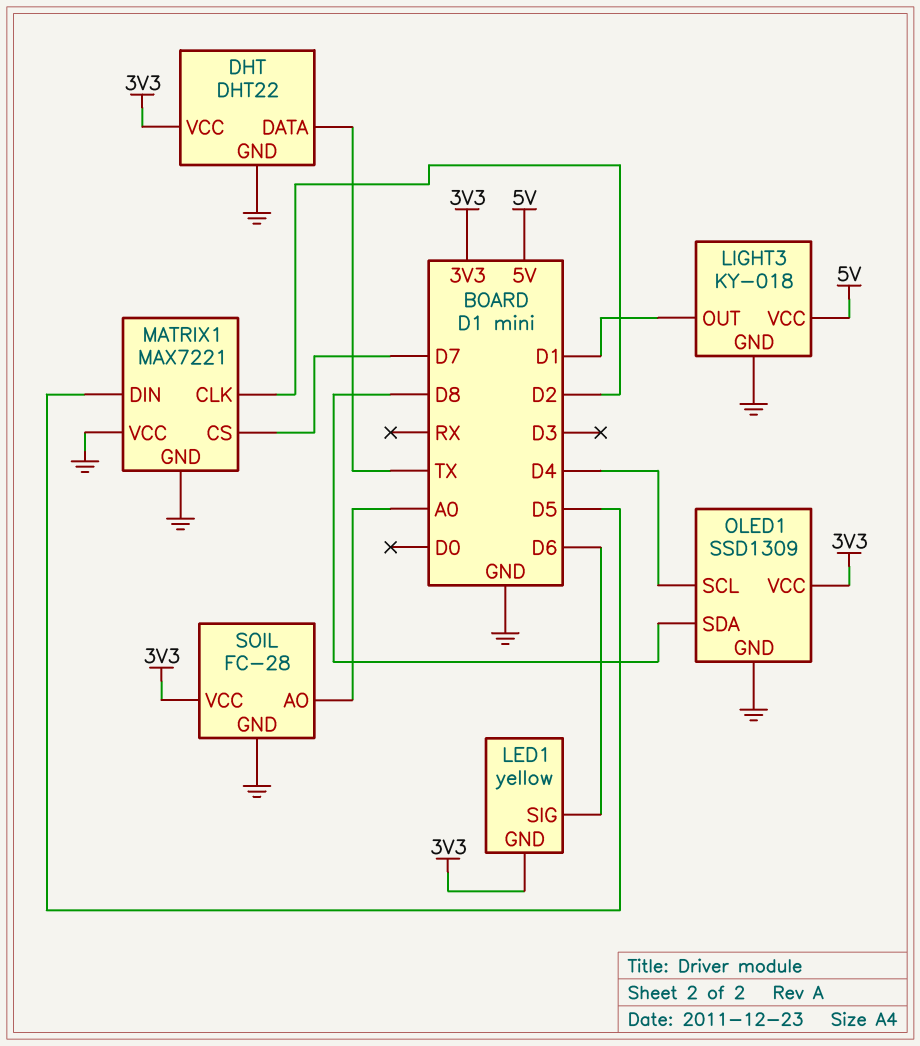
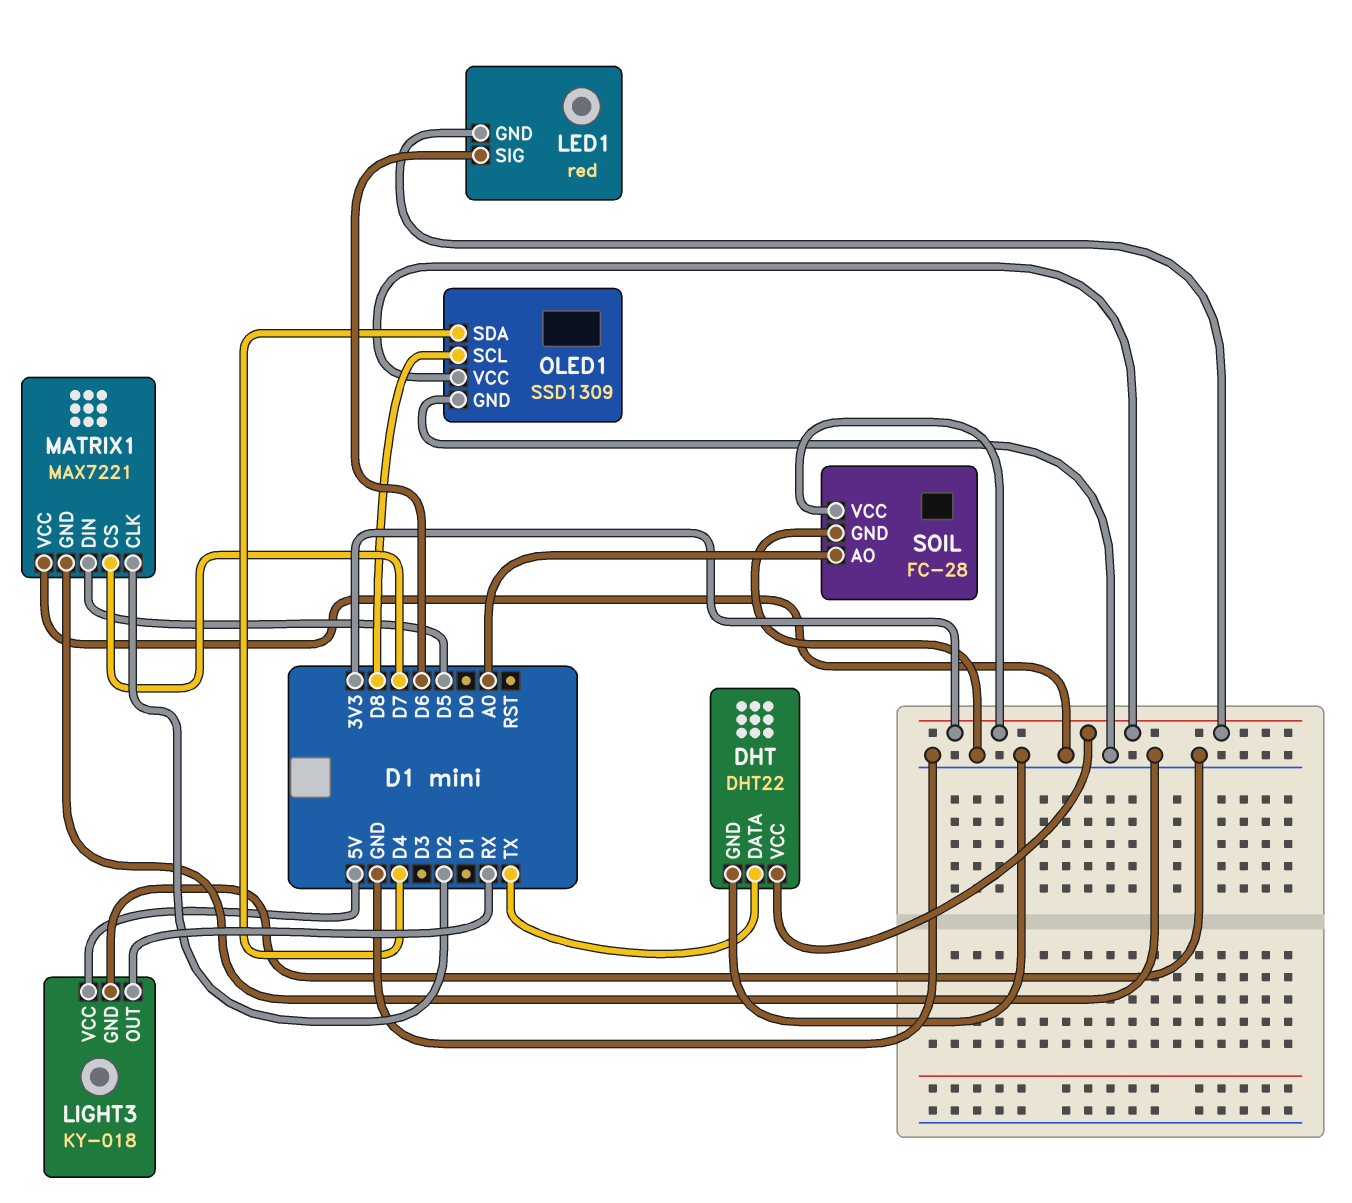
LED1: yellow -> red
LIGHT3 pin OUT: D1 -> RX
OLED1 pin SCL: D4 -> D8
OLED1 pin SDA: D8 -> D4

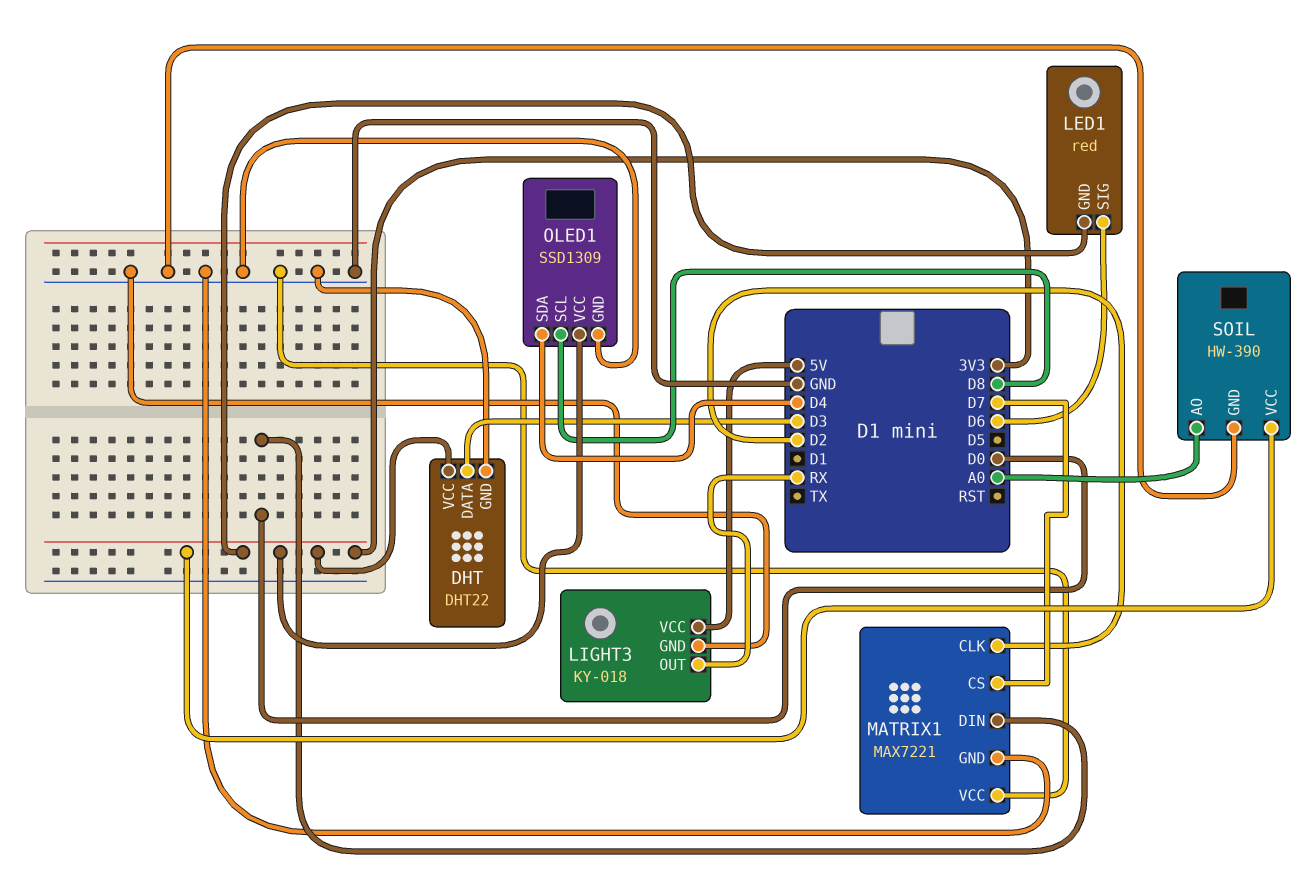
DHT pin DATA: TX -> D3
MATRIX1 pin DIN: D5 -> D0
SOIL: FC-28 -> HW-390

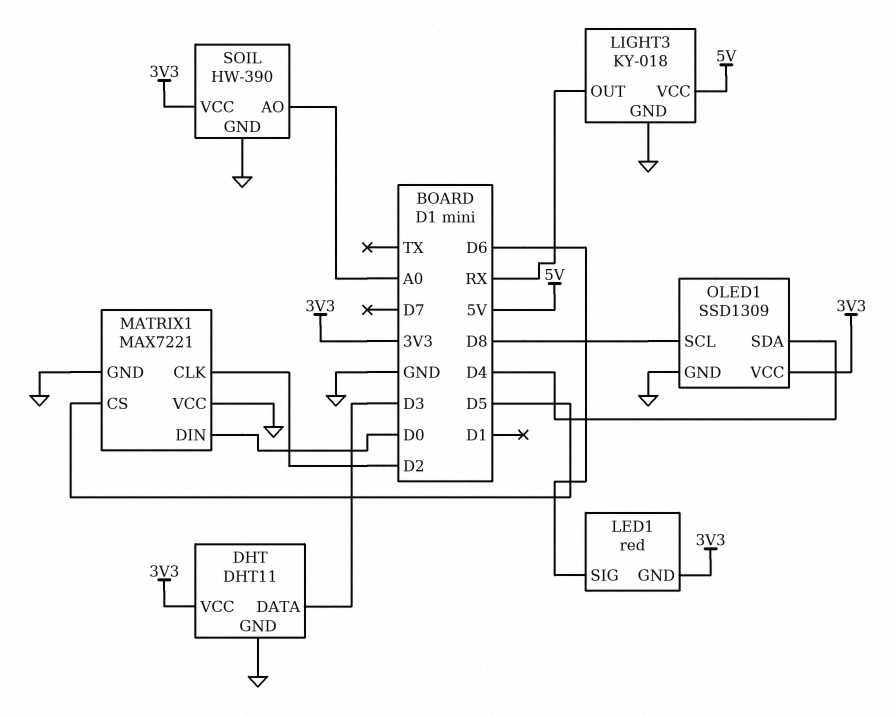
DHT: DHT22 -> DHT11
MATRIX1 pin CS: D7 -> D5

